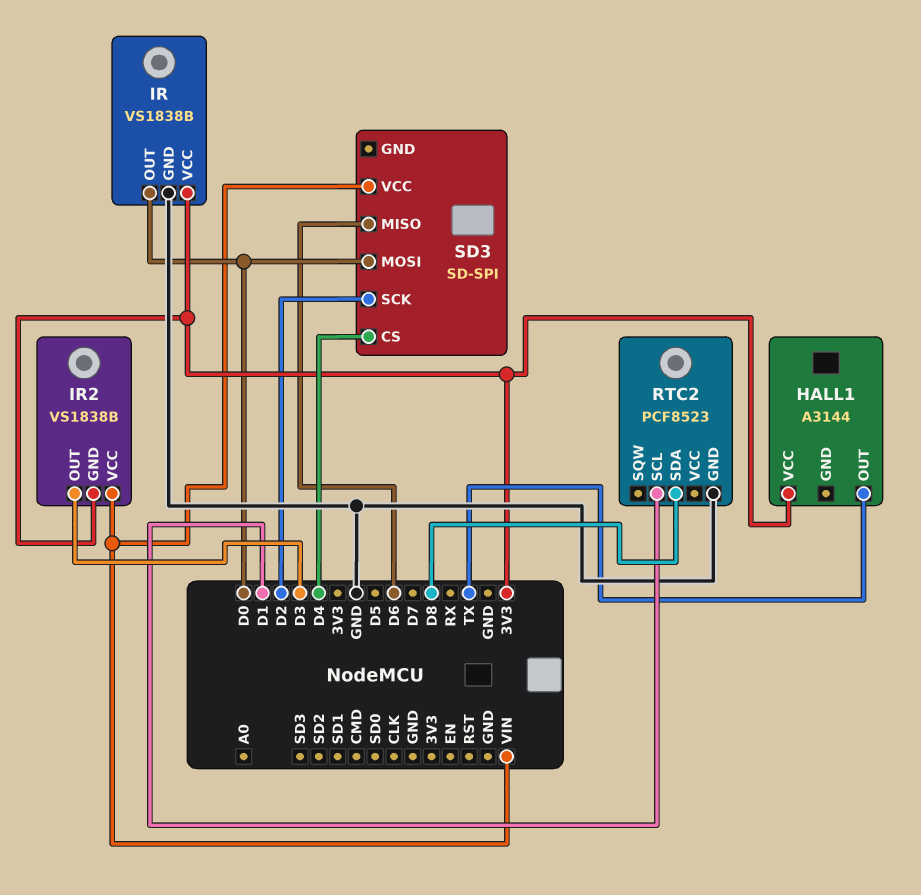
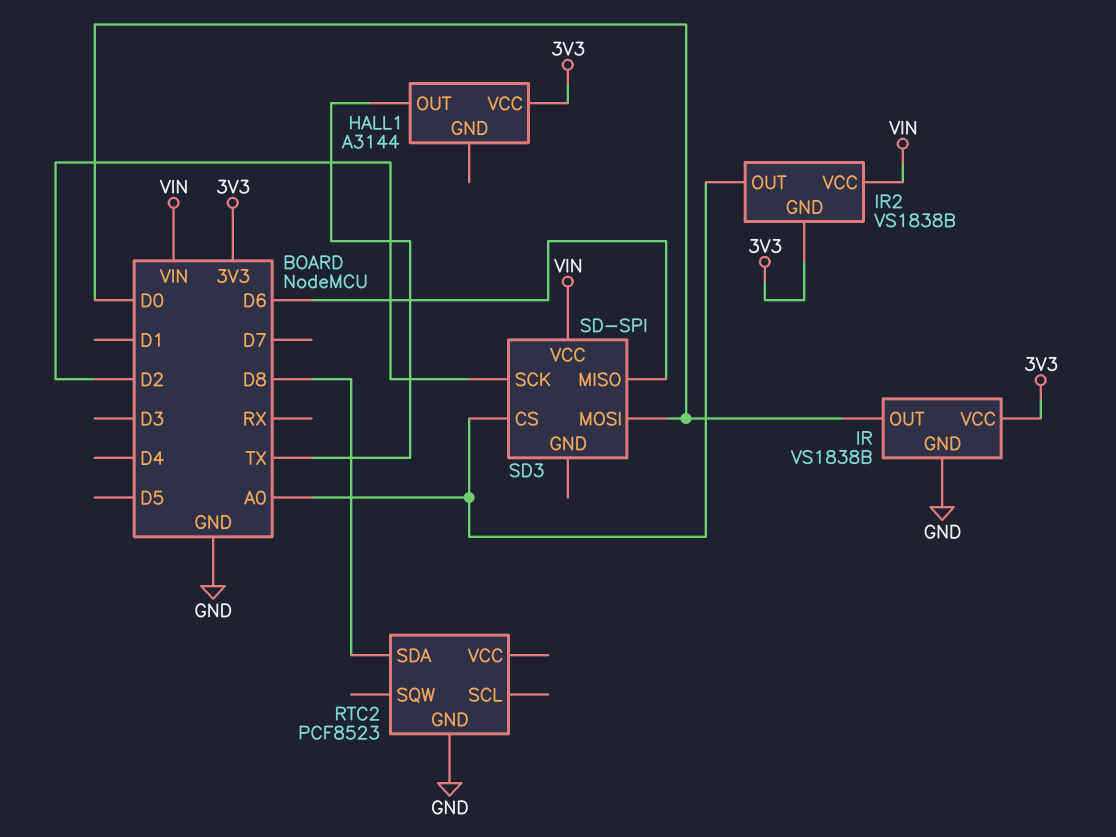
IR2 pin OUT: D3 -> A0
RTC2 pin SCL: D1 -> none
SD3 pin CS: D4 -> A0

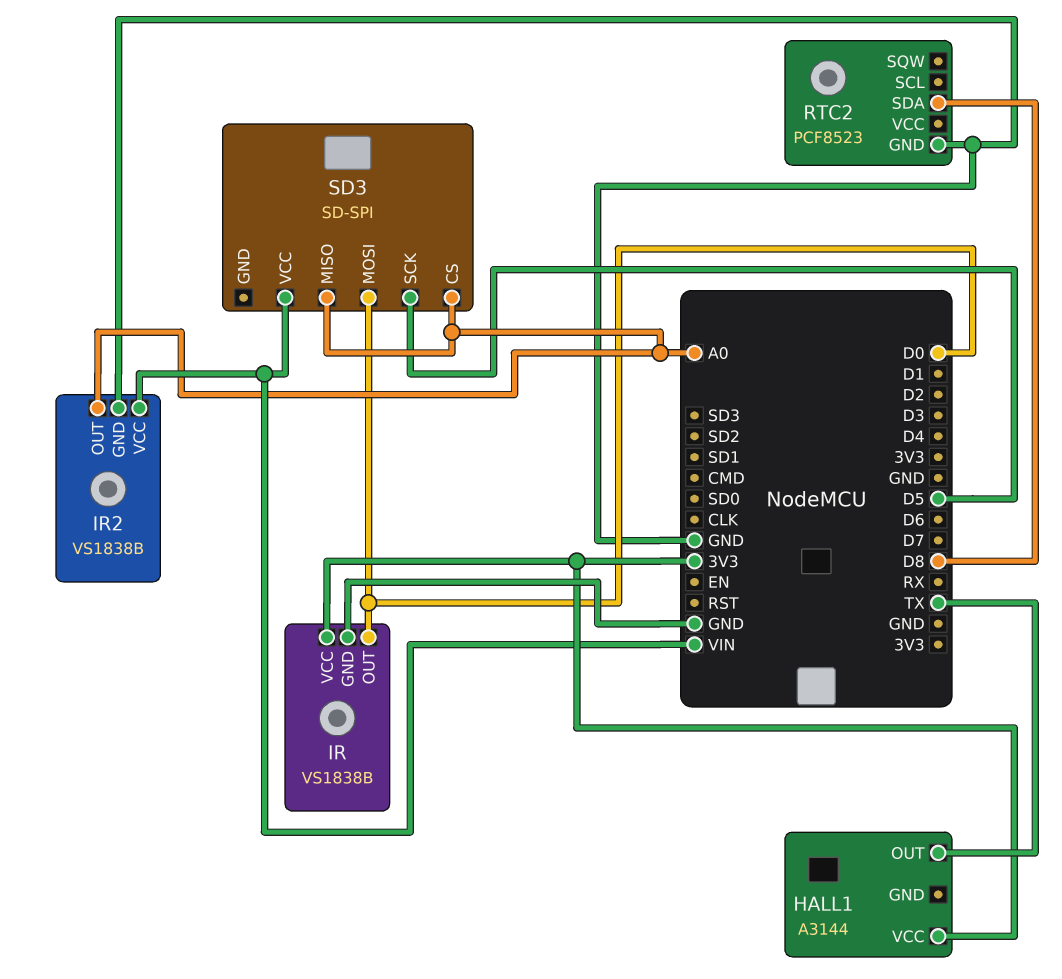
IR2 pin GND: 3V3 -> GND
SD3 pin MISO: D6 -> A0
SD3 pin SCK: D2 -> D5

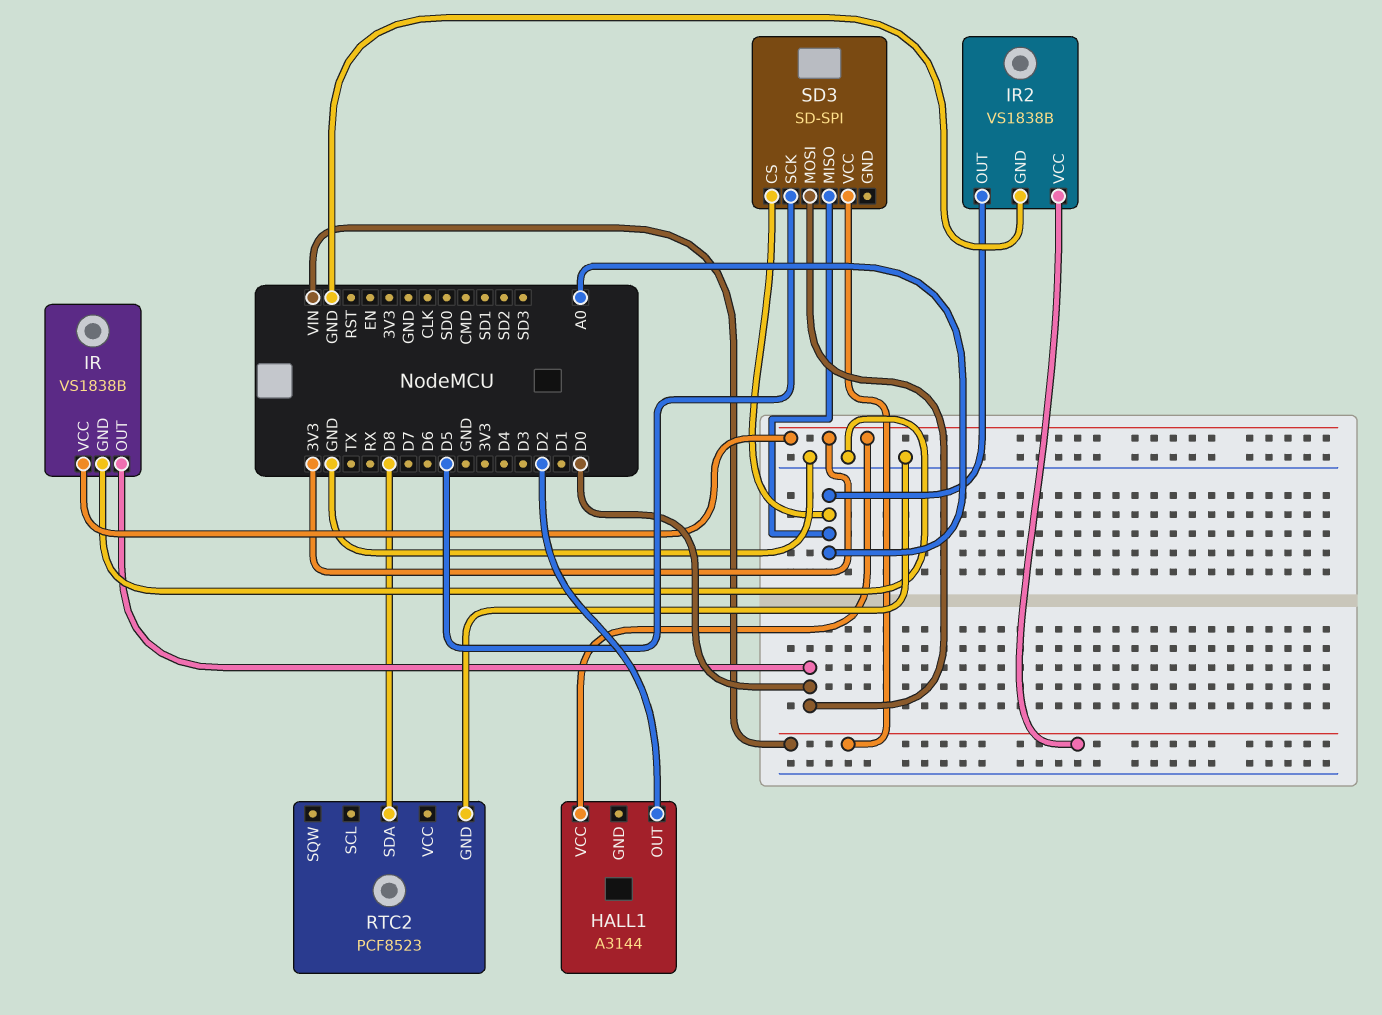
HALL1 pin OUT: TX -> D2

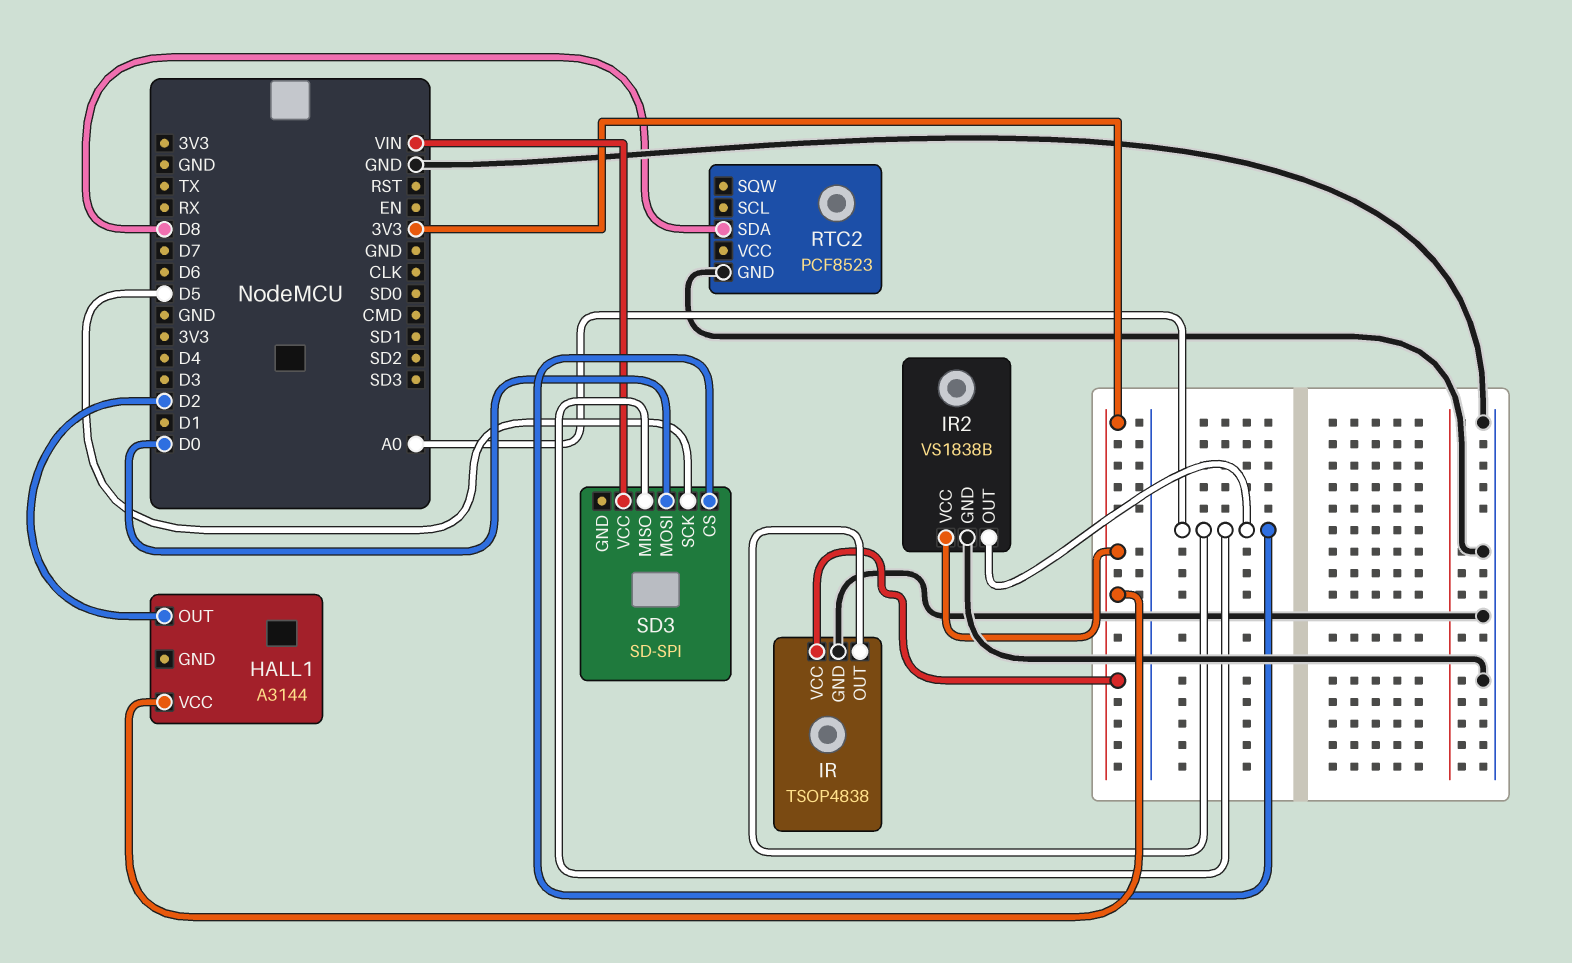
IR: VS1838B -> TSOP4838
IR pin OUT: D0 -> A0
IR2 pin VCC: VIN -> 3V3

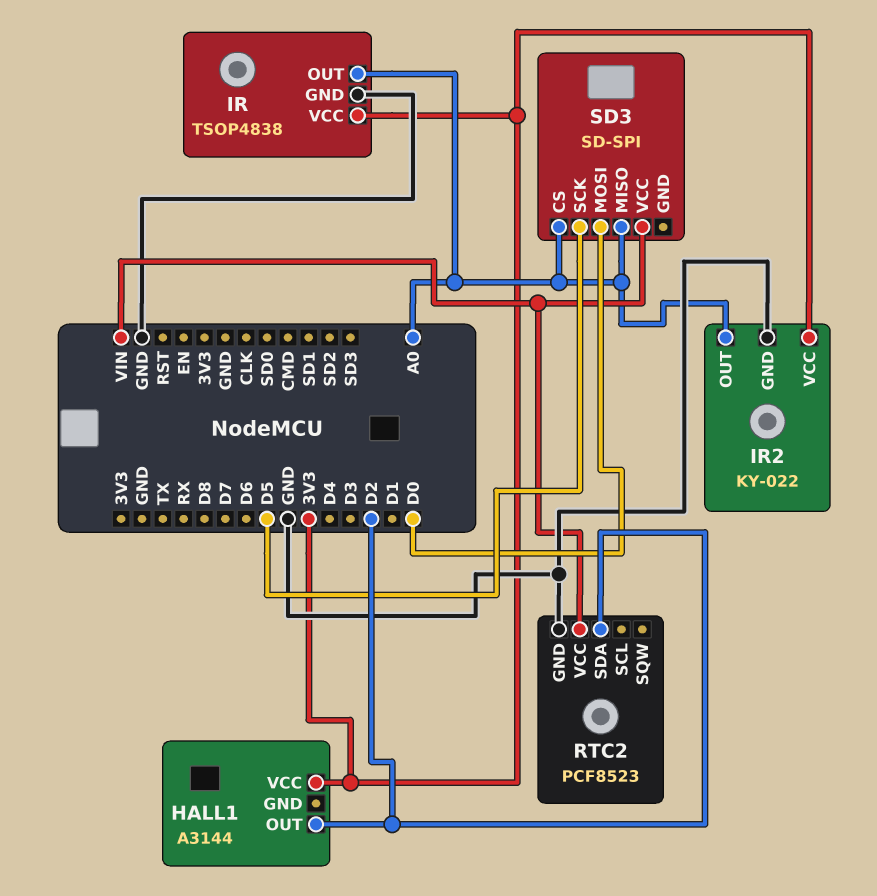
IR2: VS1838B -> KY-022
RTC2 pin SDA: D8 -> D2
RTC2 pin VCC: none -> VIN

